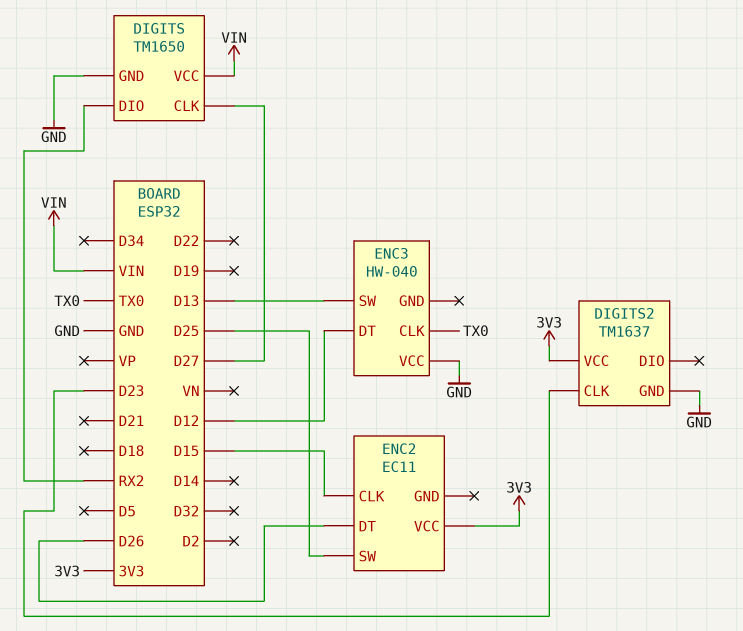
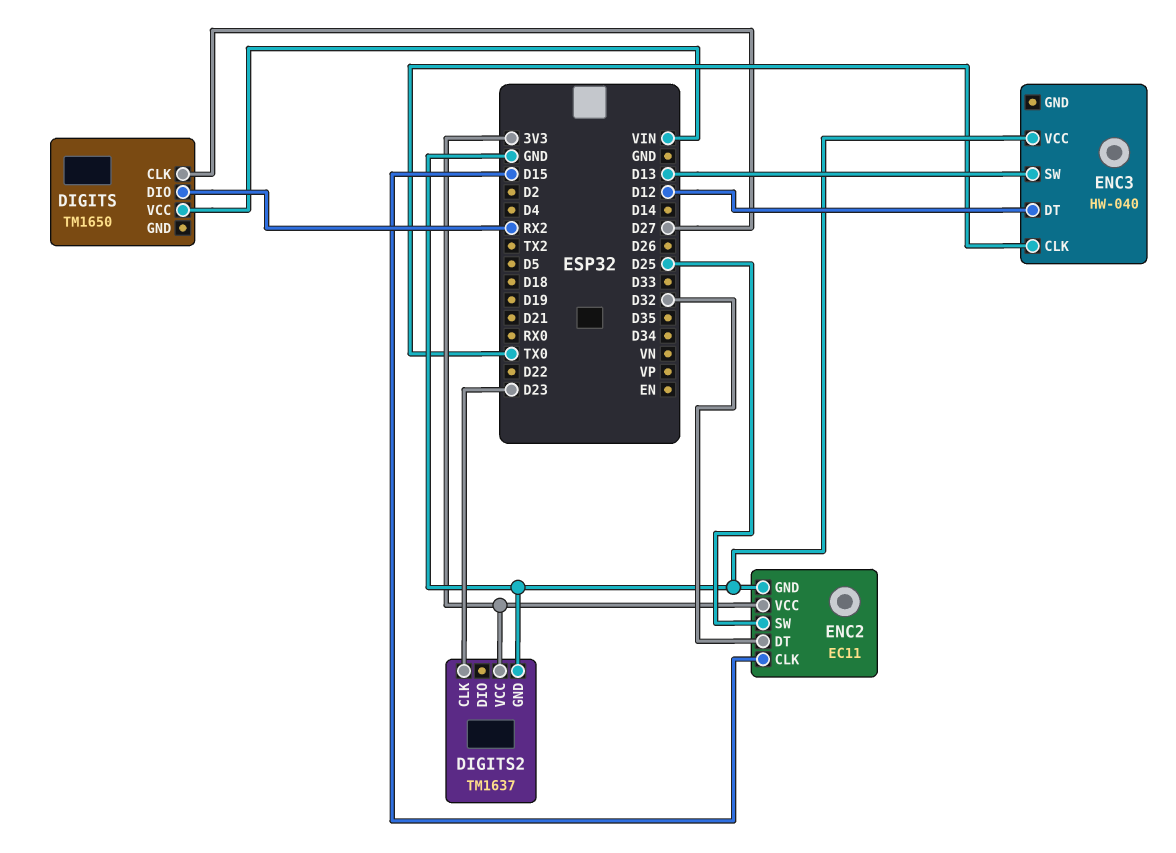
DIGITS pin GND: GND -> none
ENC2 pin DT: D26 -> D32
ENC2 pin GND: none -> GND

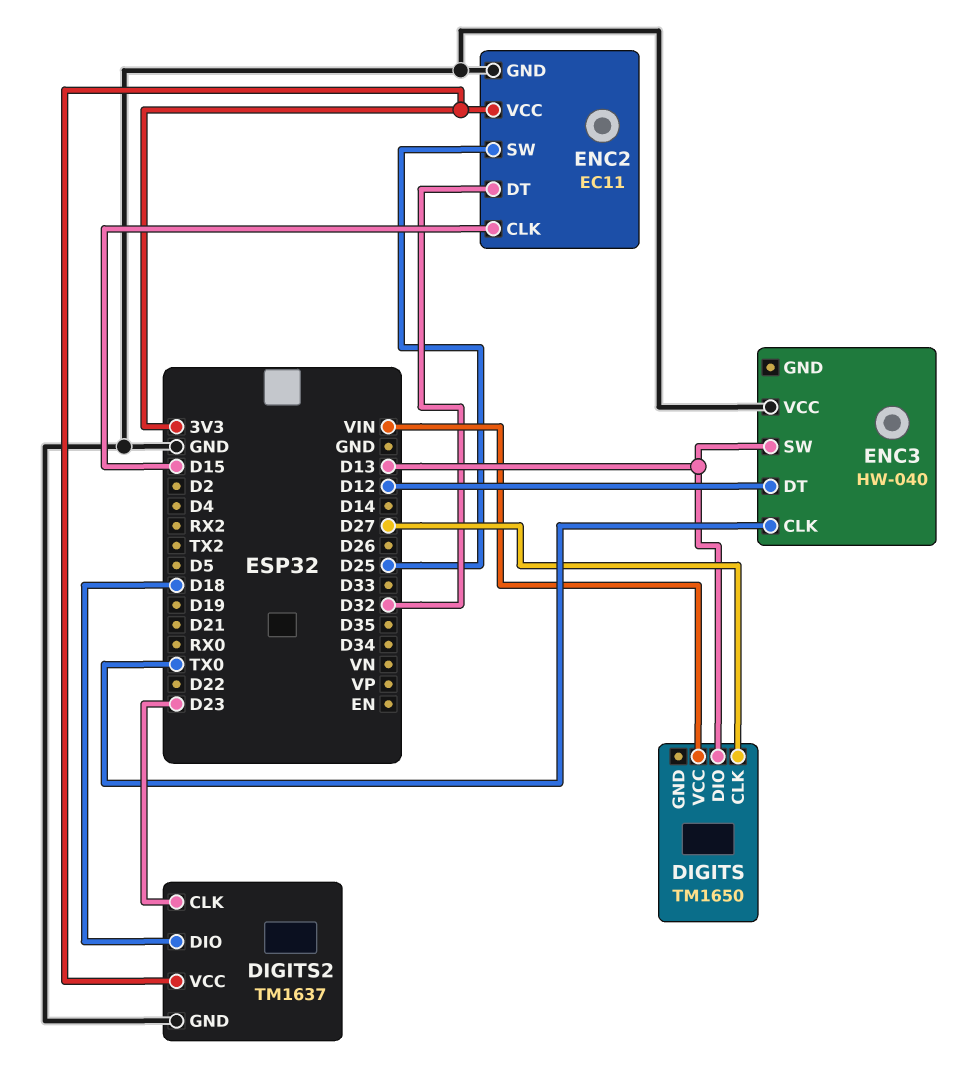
DIGITS pin DIO: RX2 -> D13
DIGITS2 pin DIO: none -> D18

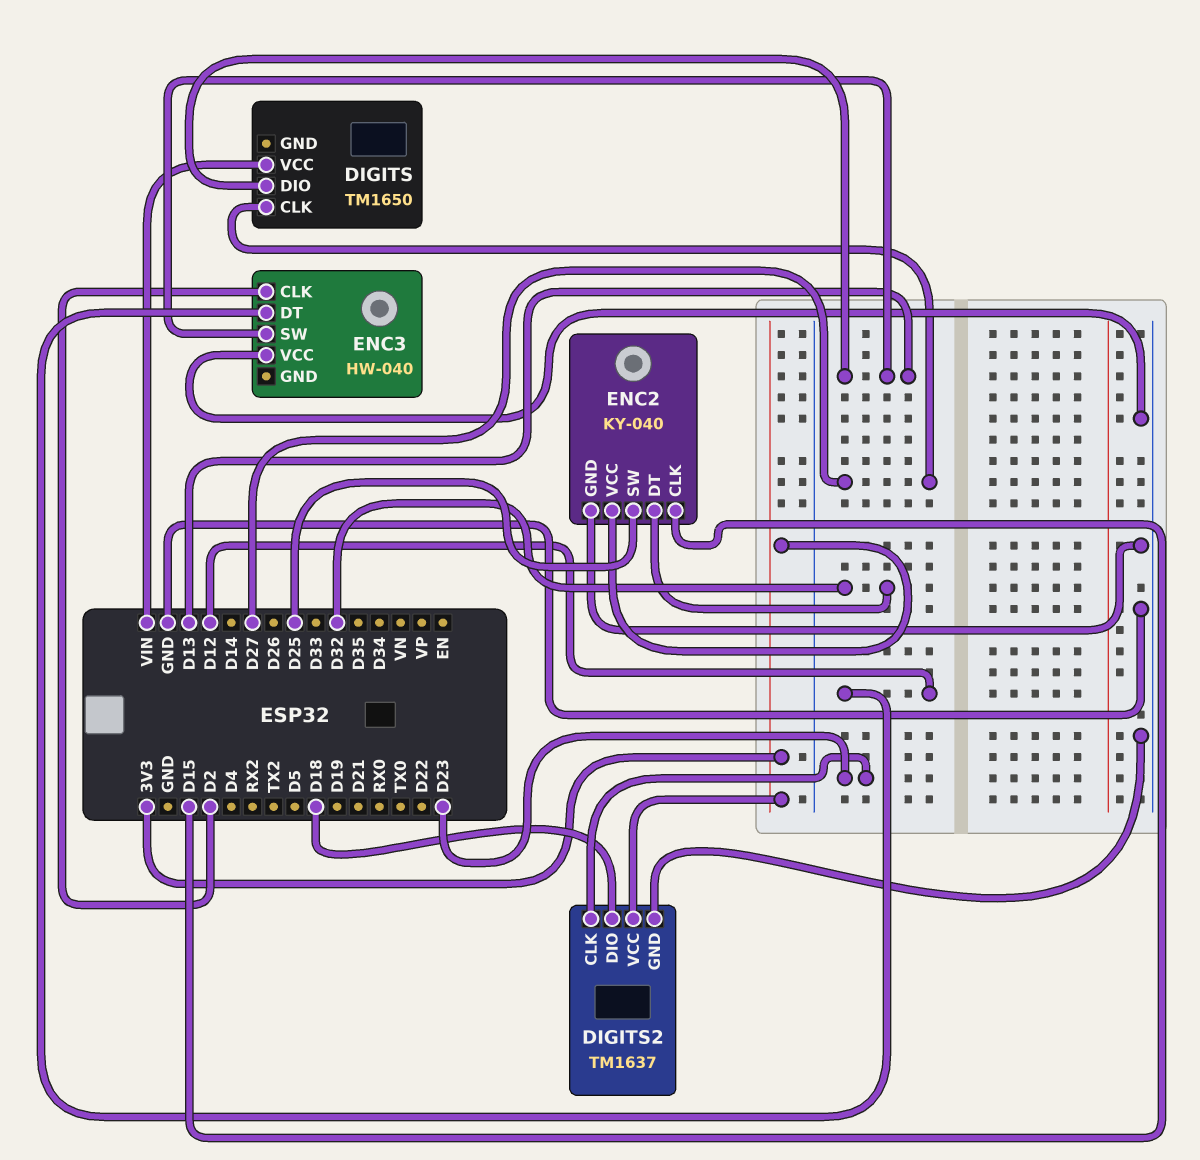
ENC2: EC11 -> KY-040
ENC3 pin CLK: TX0 -> D2

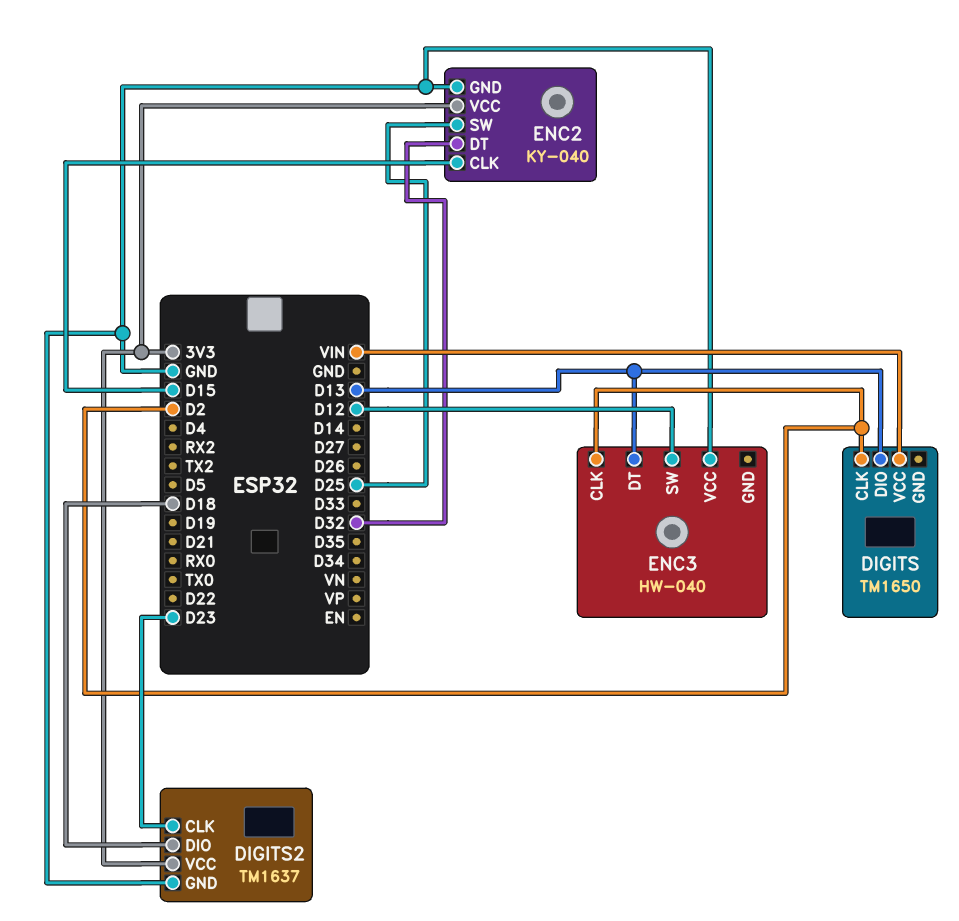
DIGITS pin CLK: D27 -> D2
ENC3 pin DT: D12 -> D13
ENC3 pin SW: D13 -> D12

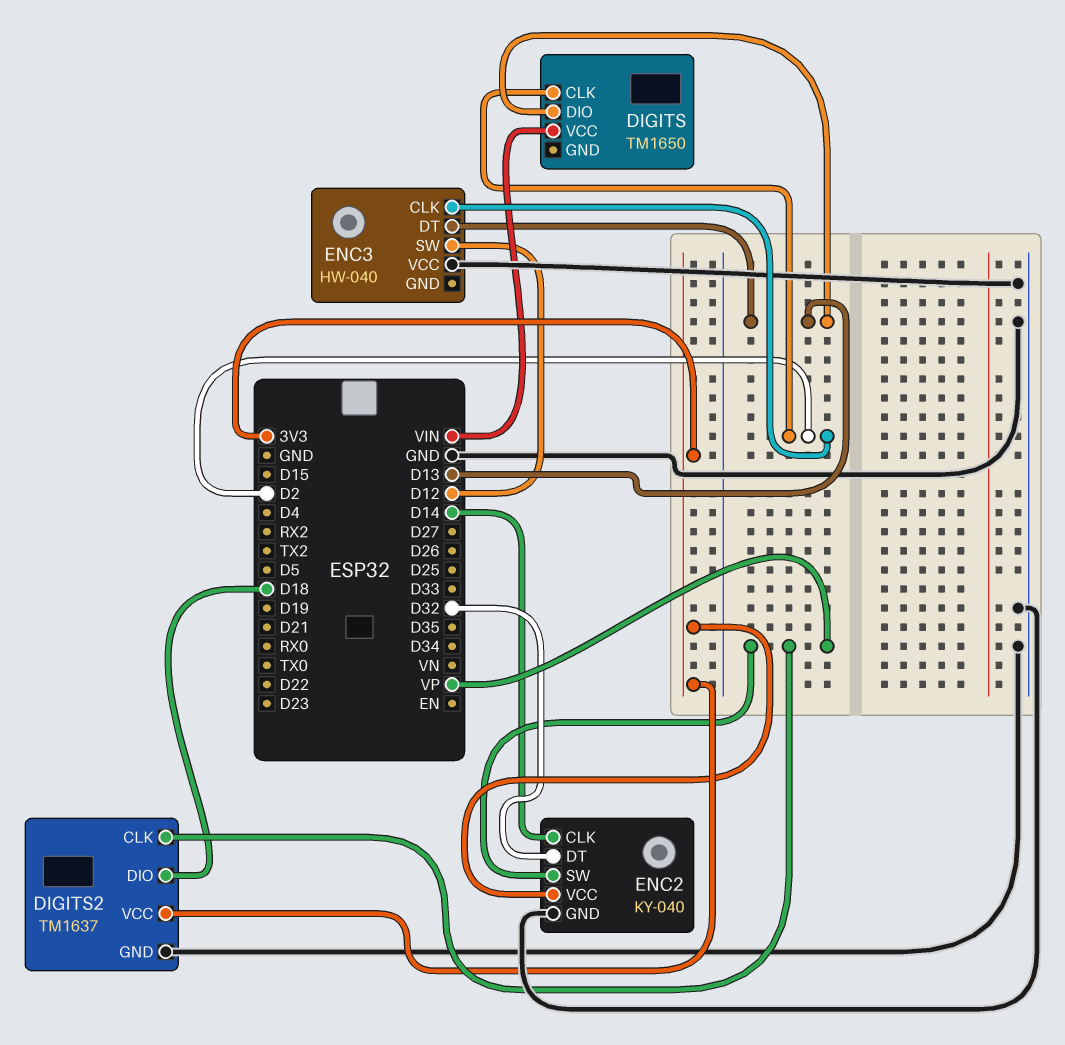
DIGITS2 pin CLK: D23 -> VP
ENC2 pin CLK: D15 -> D14
ENC2 pin SW: D25 -> VP

